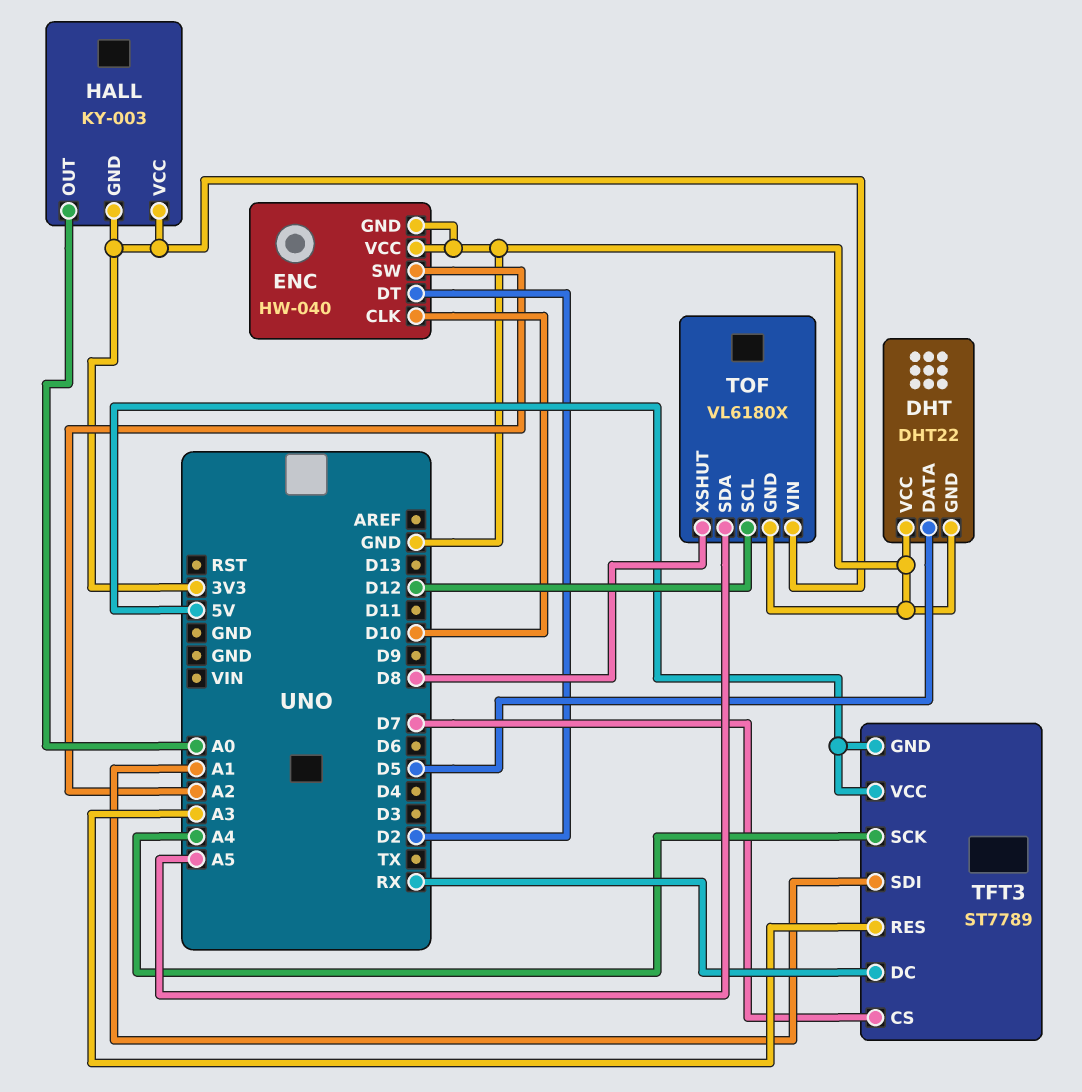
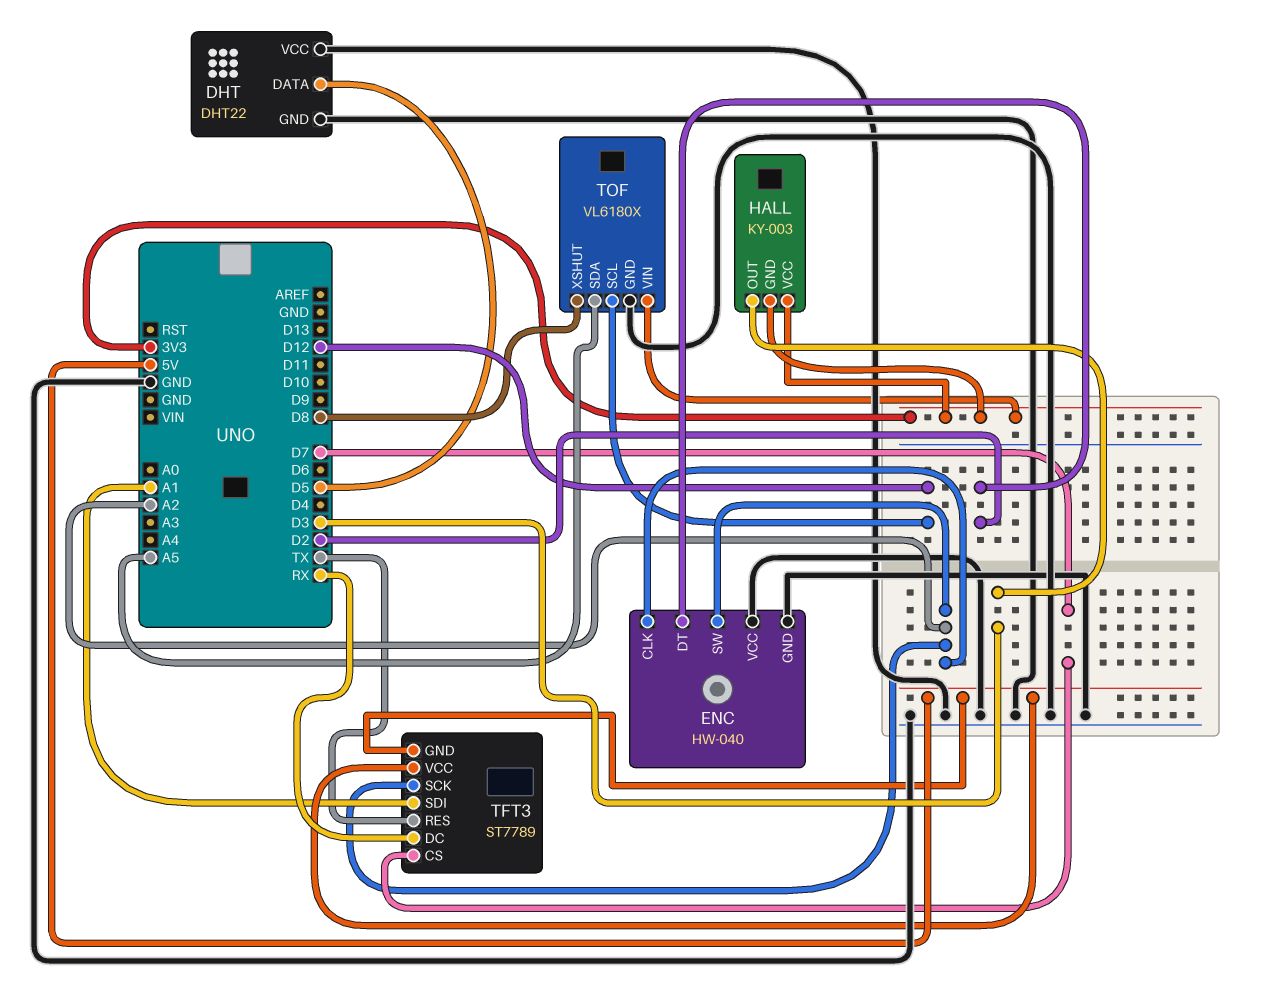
ENC pin CLK: D10 -> A2
HALL pin OUT: A0 -> D3
TFT3 pin RES: A3 -> TX
TFT3 pin SCK: A4 -> A2

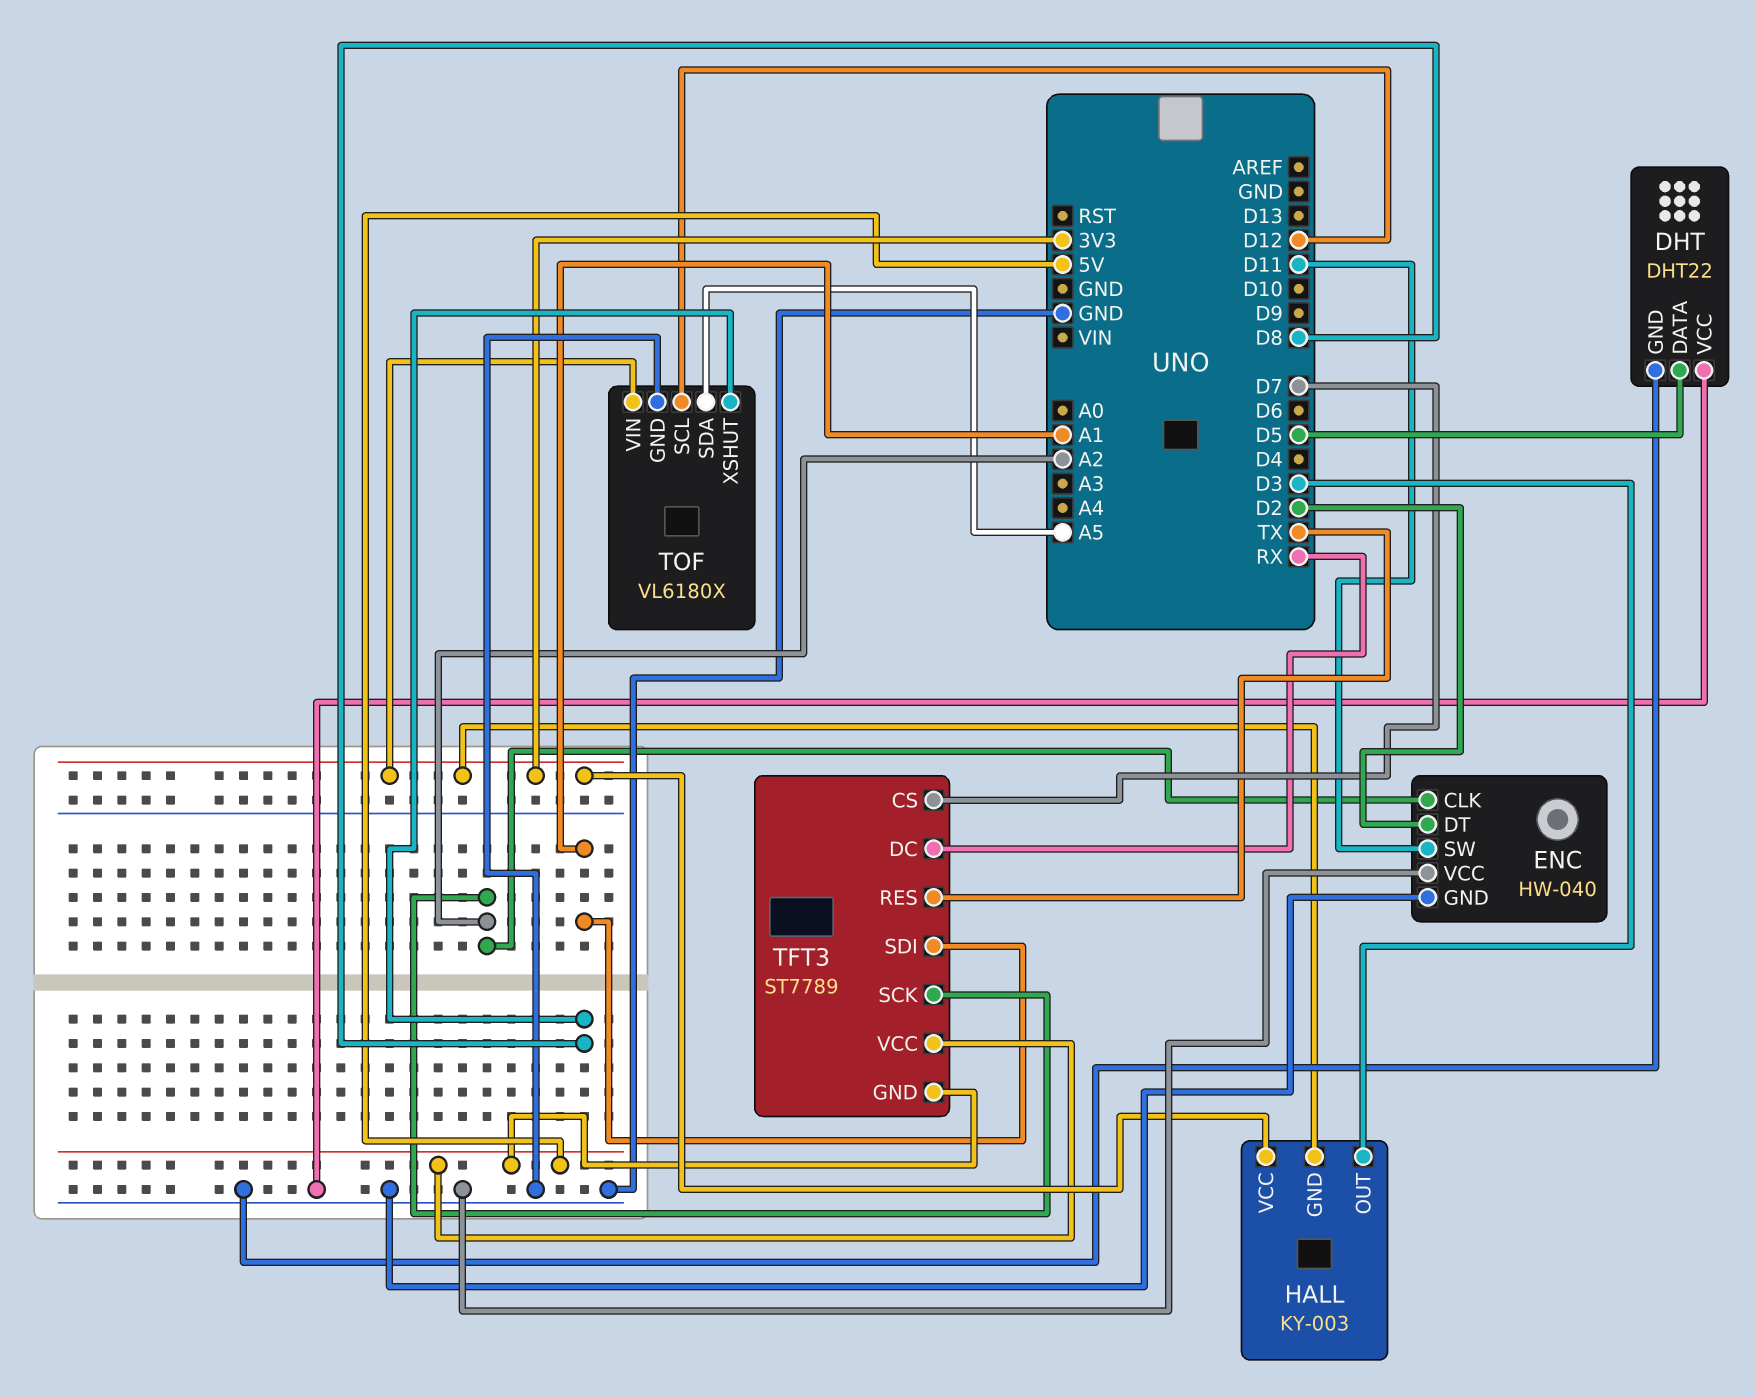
ENC pin SW: A2 -> D11

